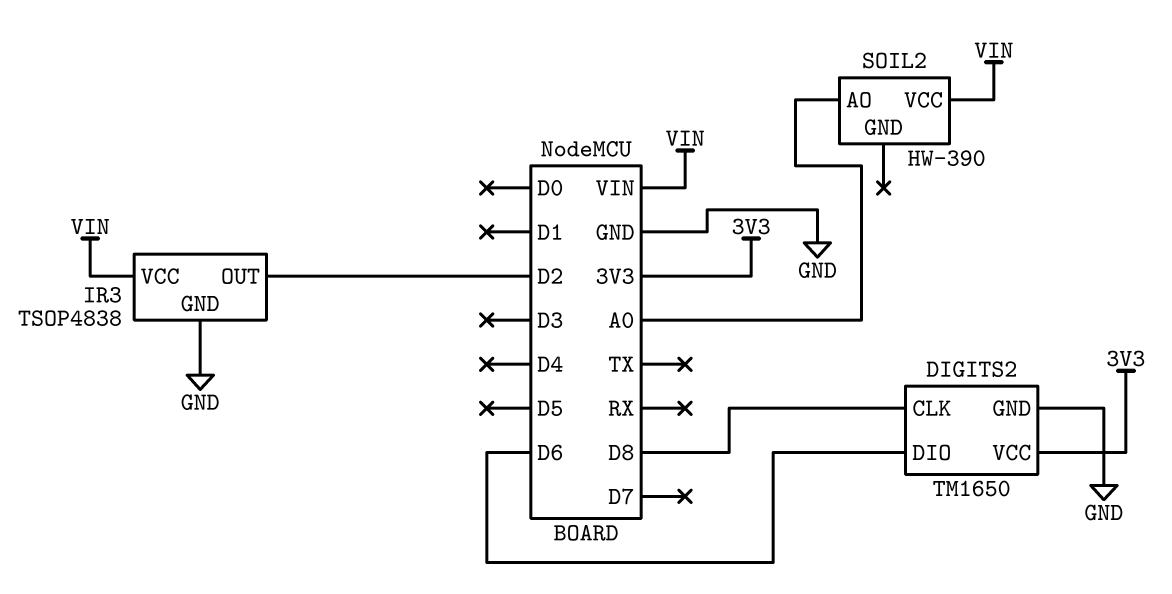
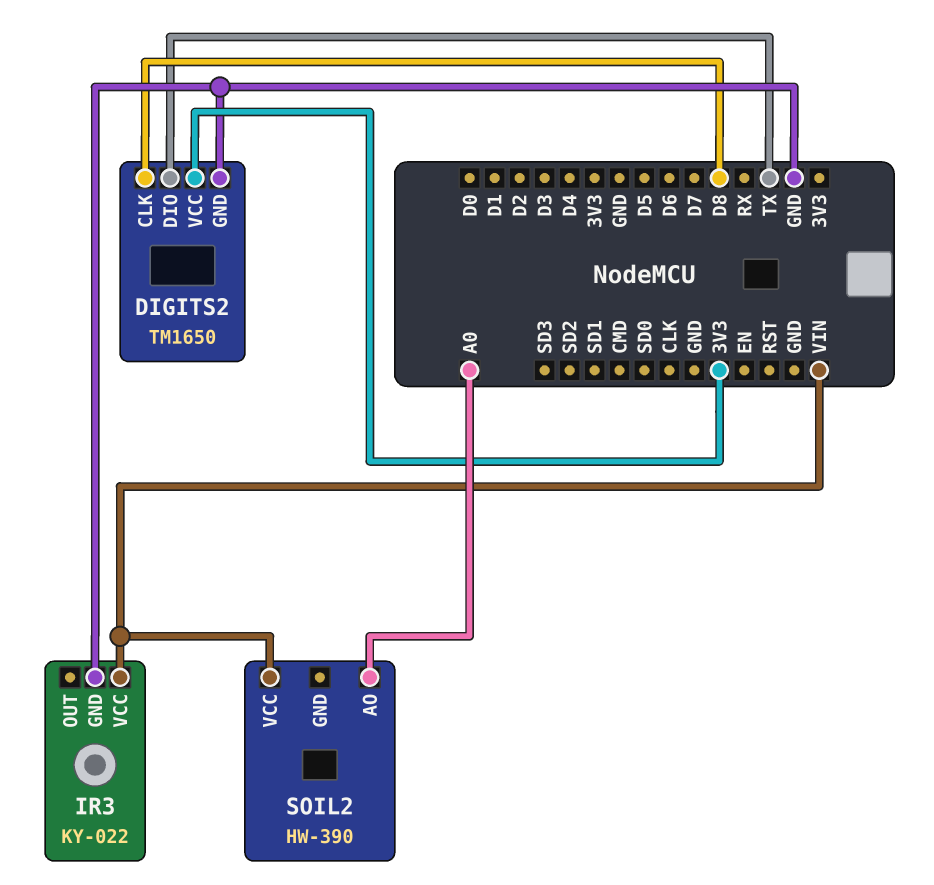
DIGITS2 pin DIO: D6 -> TX
IR3: TSOP4838 -> KY-022
IR3 pin OUT: D2 -> none

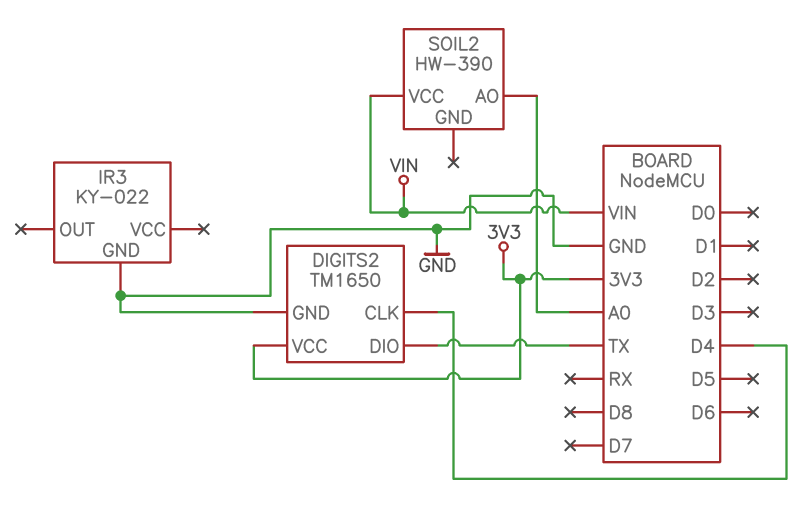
DIGITS2 pin CLK: D8 -> D4
IR3 pin VCC: VIN -> none

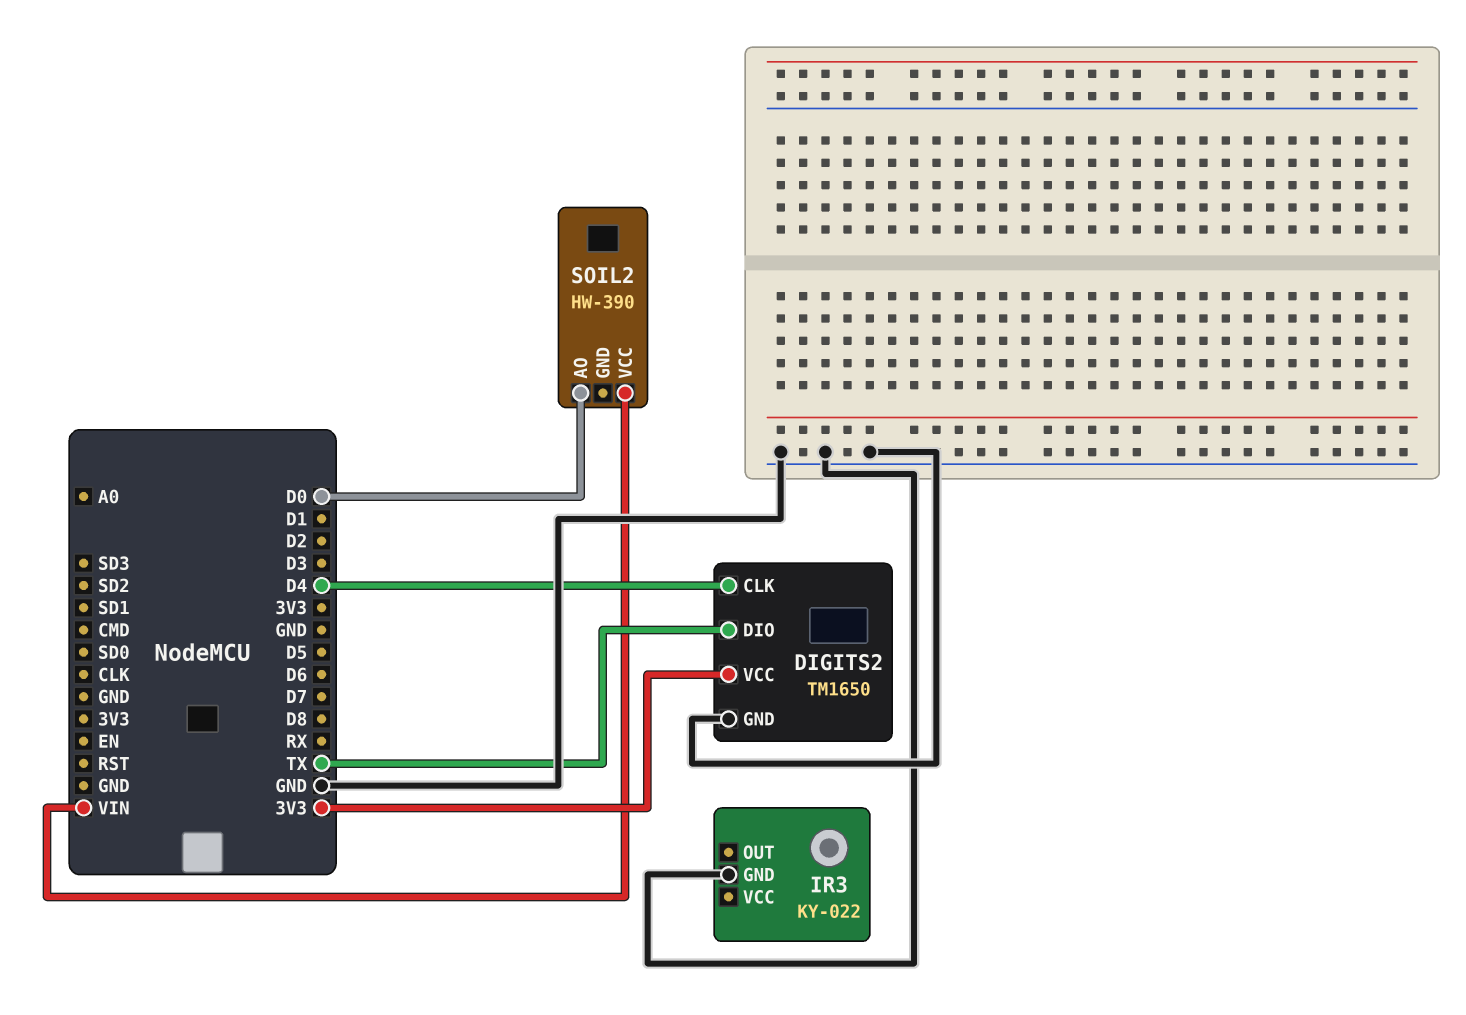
SOIL2 pin AO: A0 -> D0

